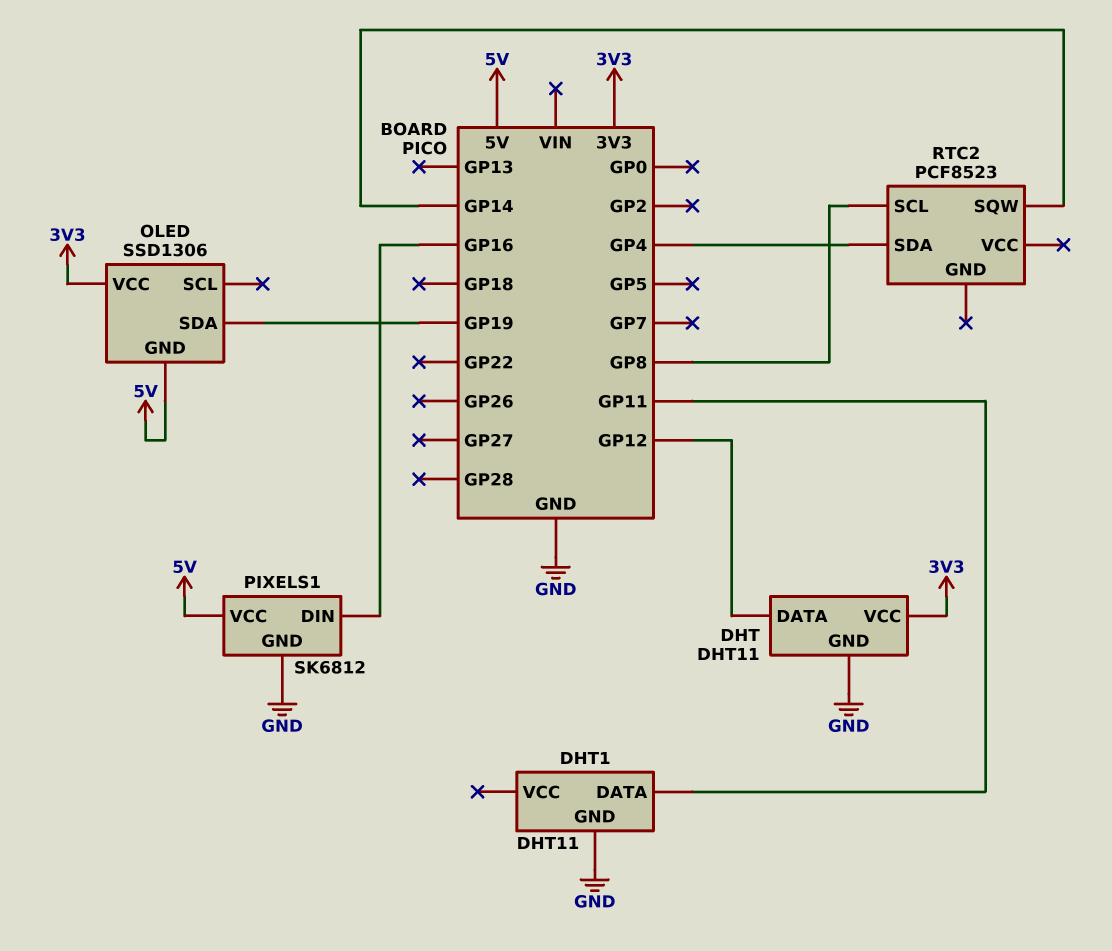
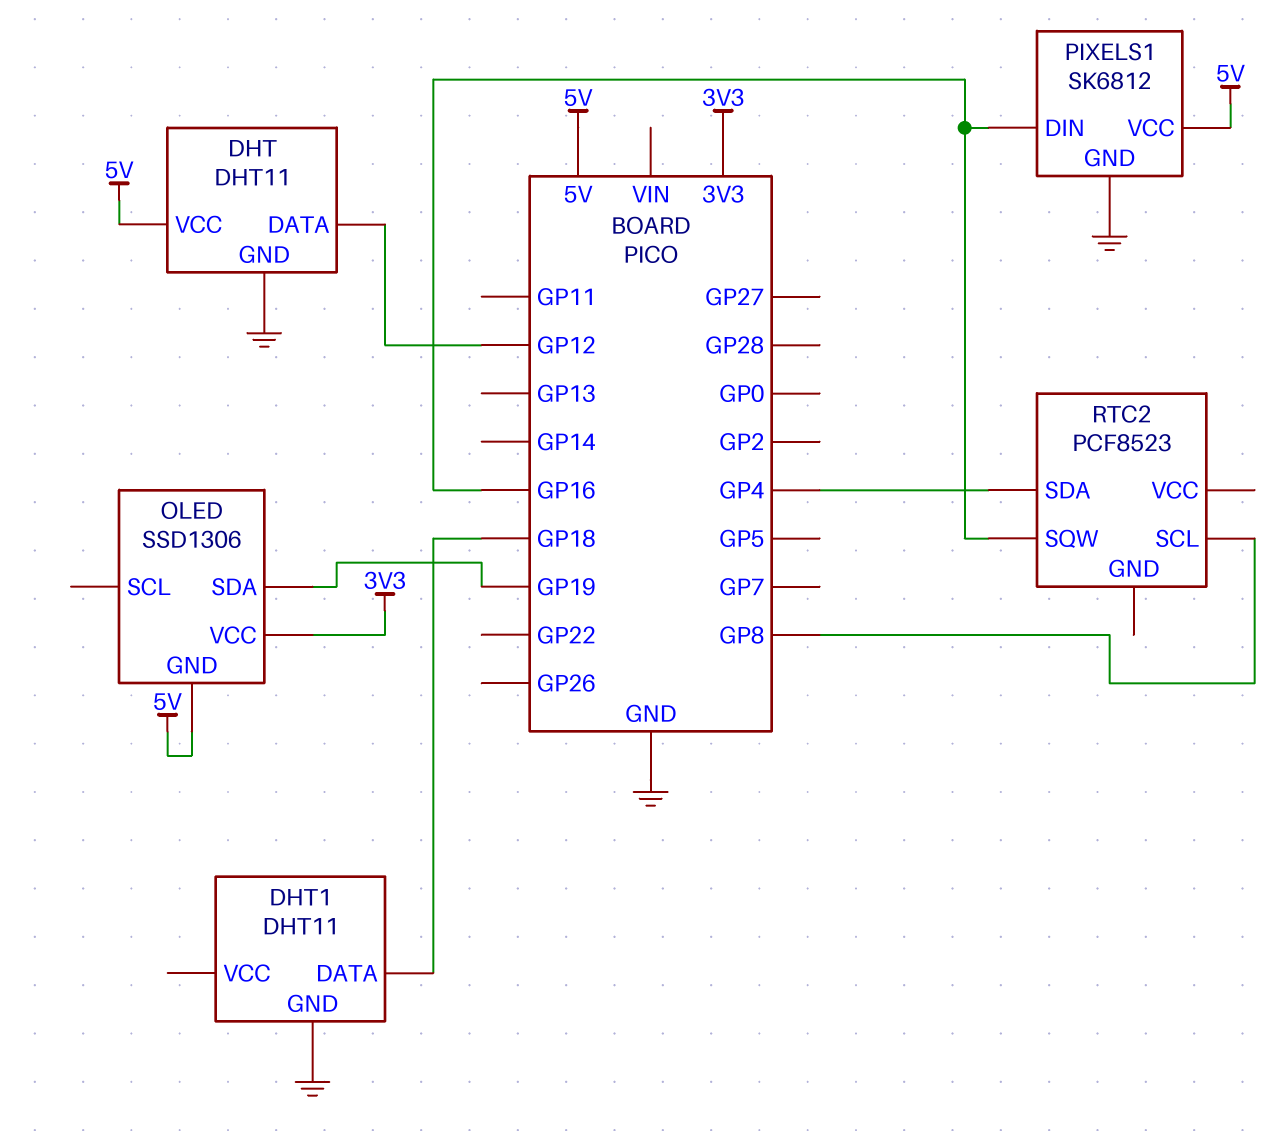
DHT pin VCC: 3V3 -> 5V
DHT1 pin DATA: GP11 -> GP18
RTC2 pin SQW: GP14 -> GP16

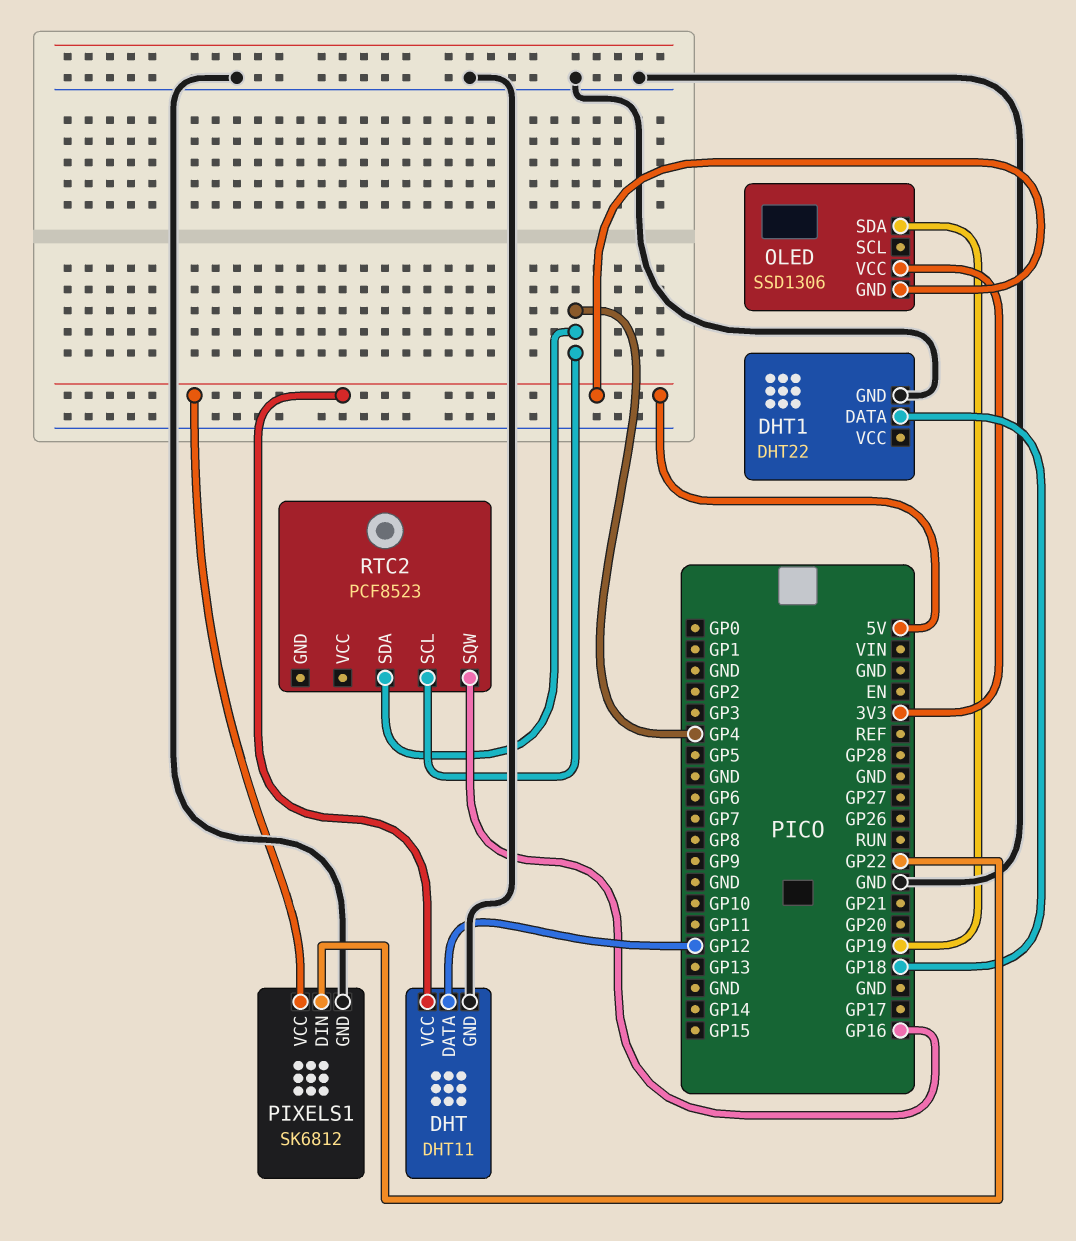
DHT1: DHT11 -> DHT22
PIXELS1 pin DIN: GP16 -> GP22
RTC2 pin SCL: GP8 -> GP4

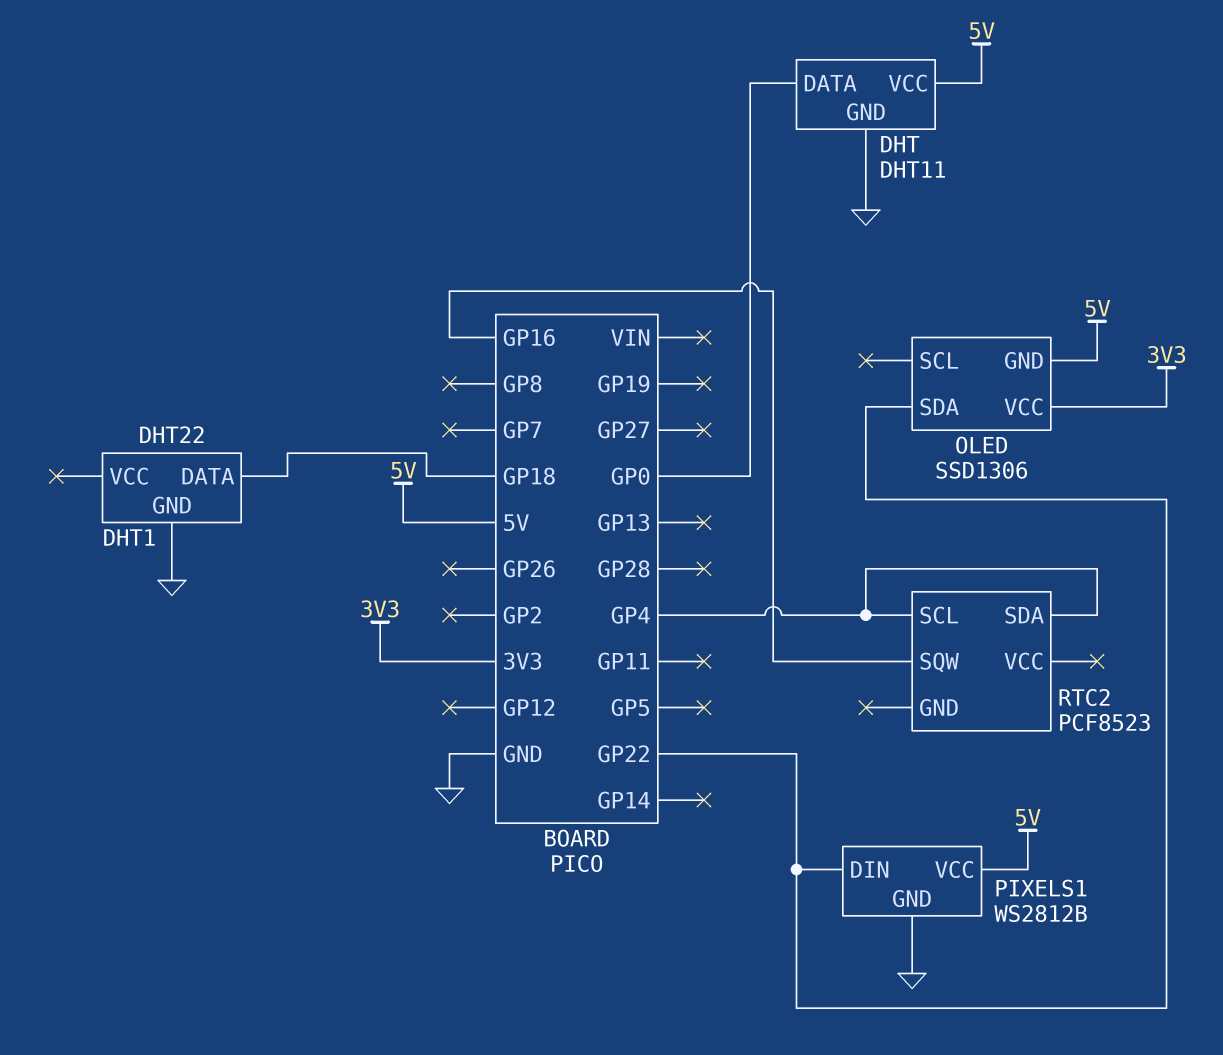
DHT pin DATA: GP12 -> GP0
OLED pin SDA: GP19 -> GP22
PIXELS1: SK6812 -> WS2812B

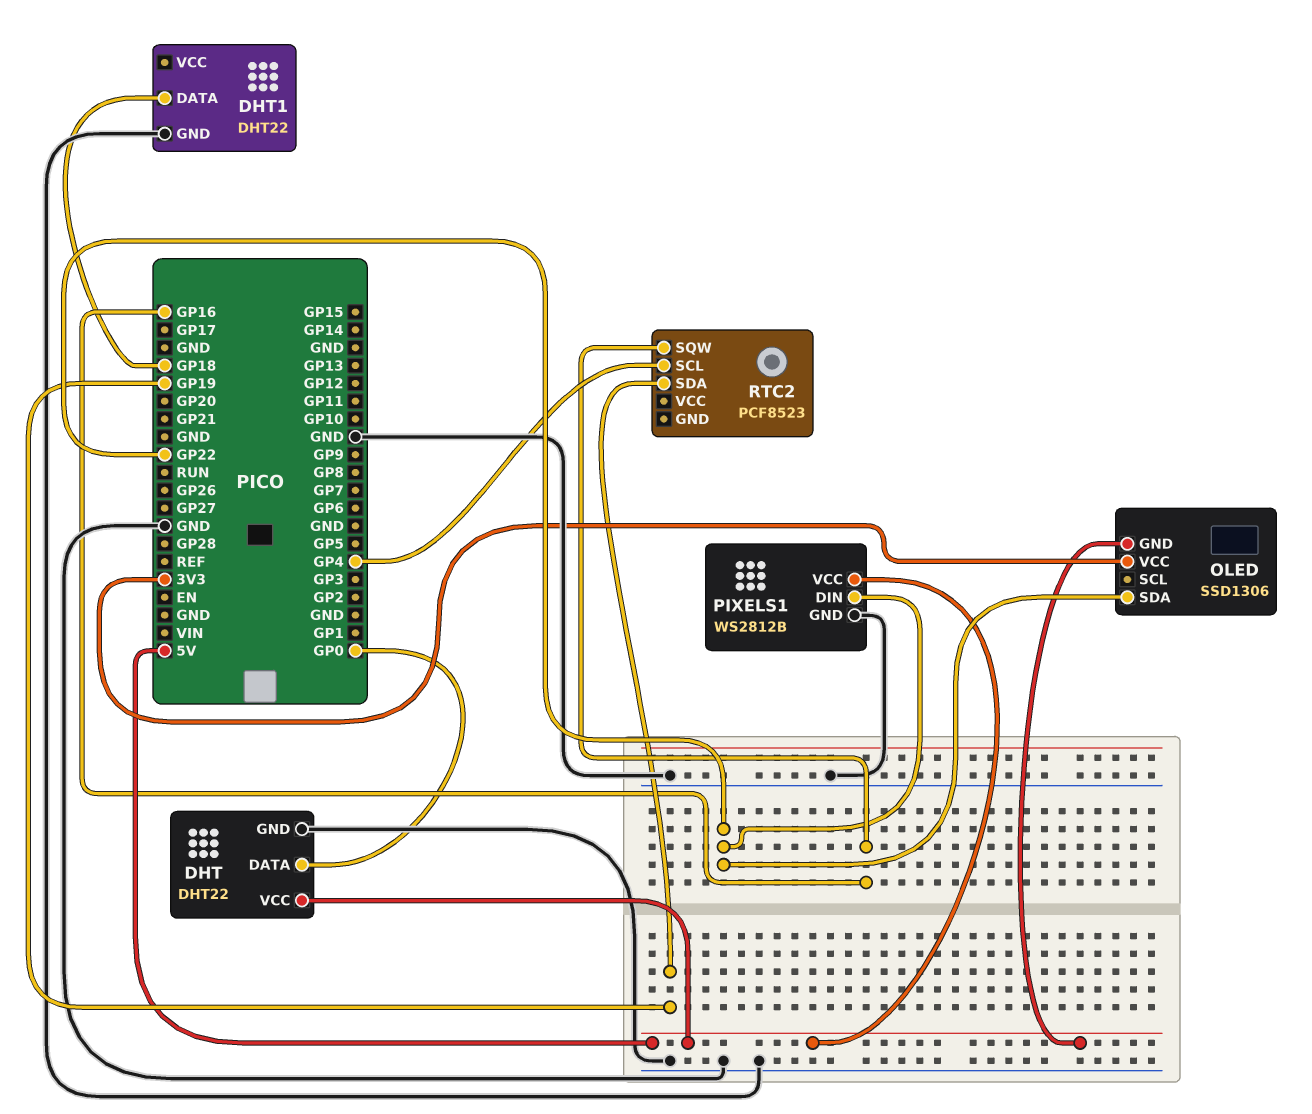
DHT: DHT11 -> DHT22
RTC2 pin SDA: GP4 -> GP19

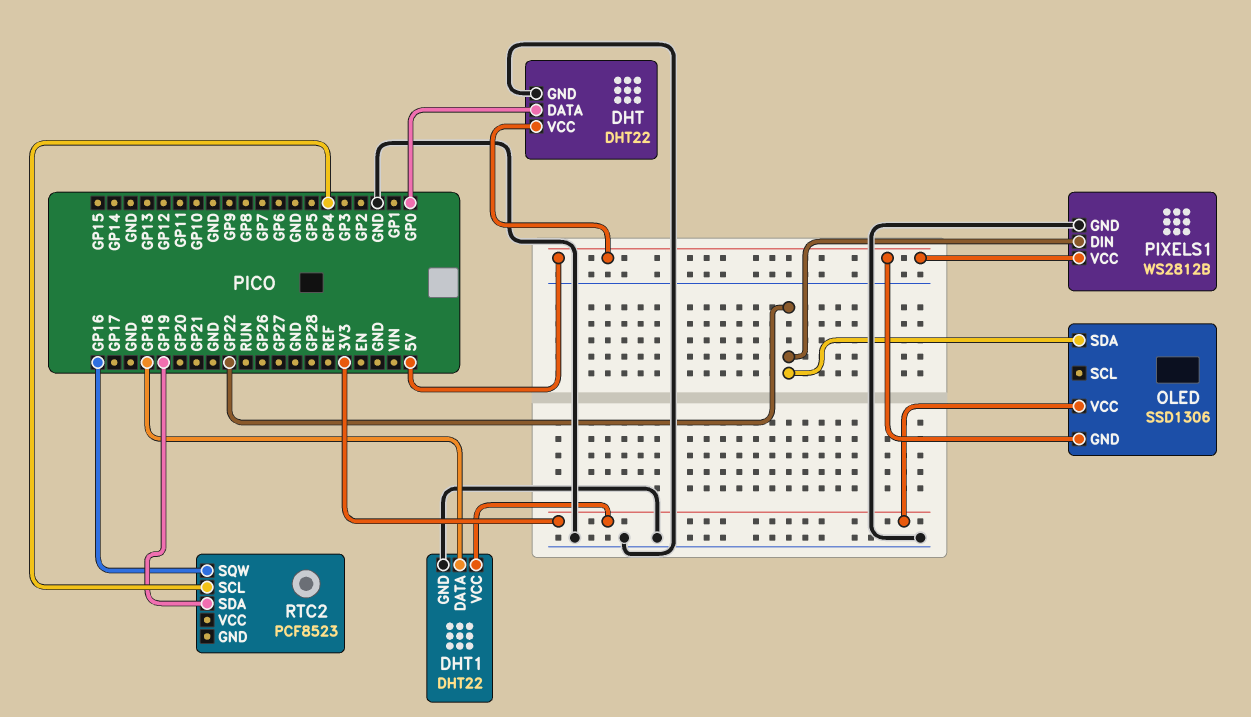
DHT1 pin VCC: none -> 3V3

